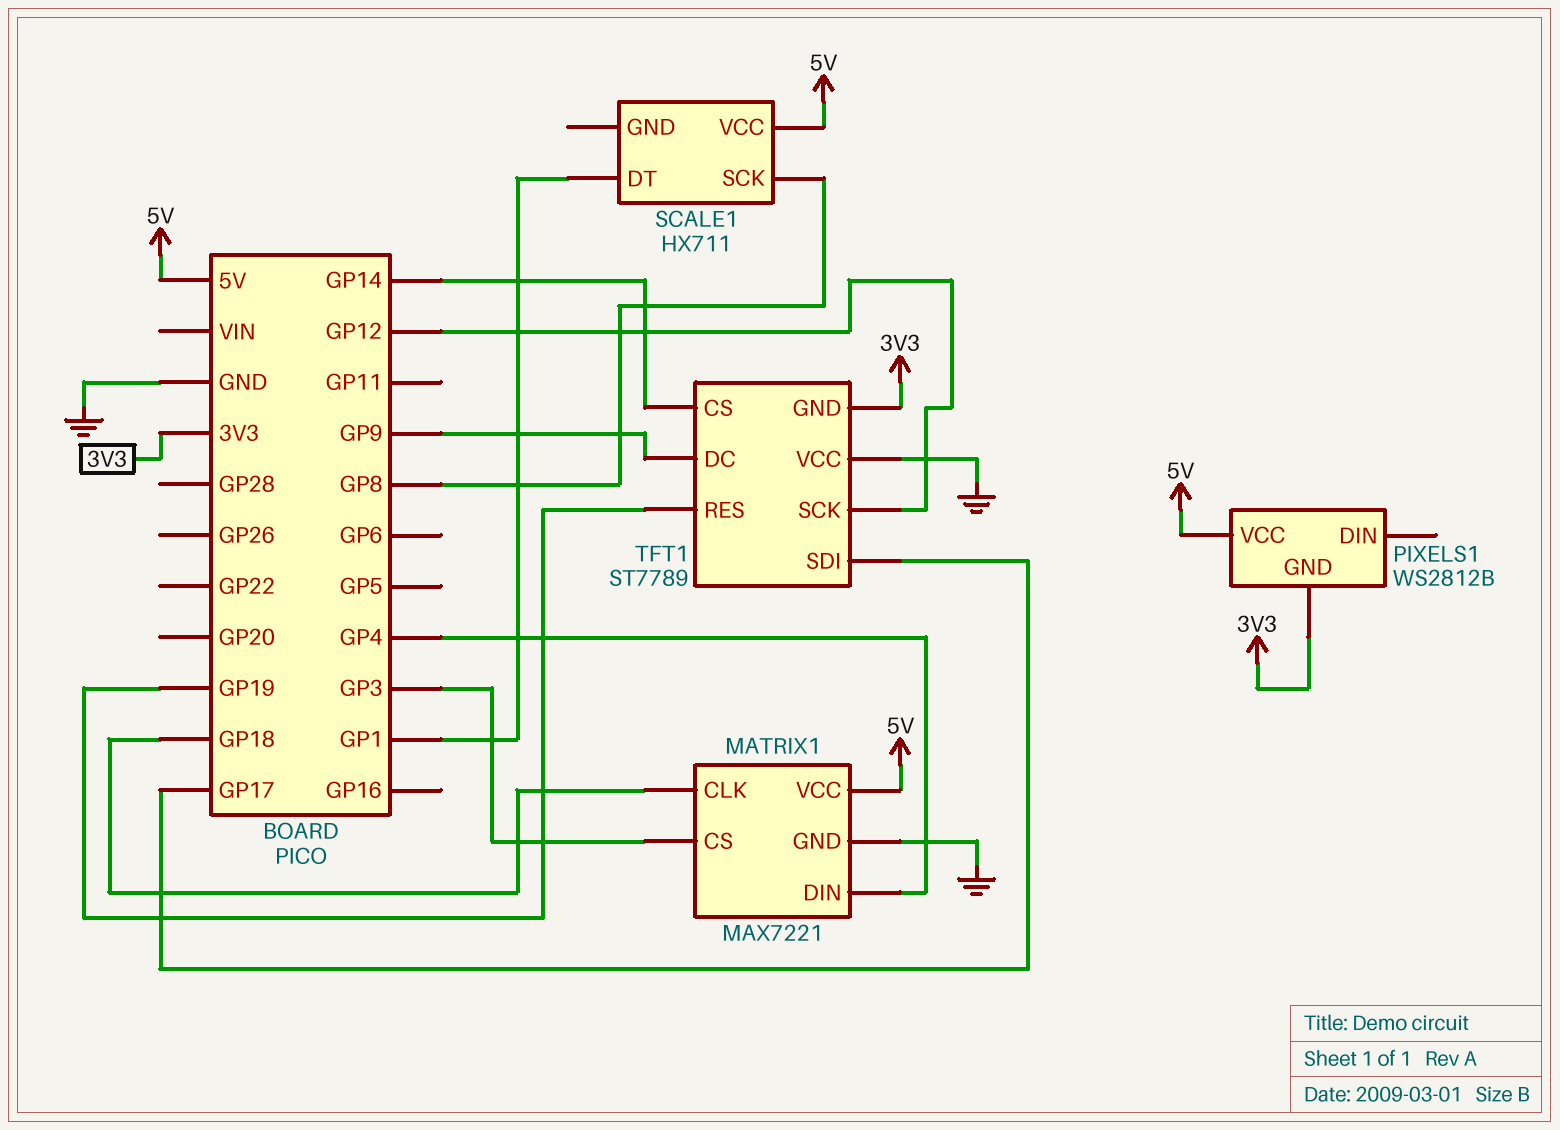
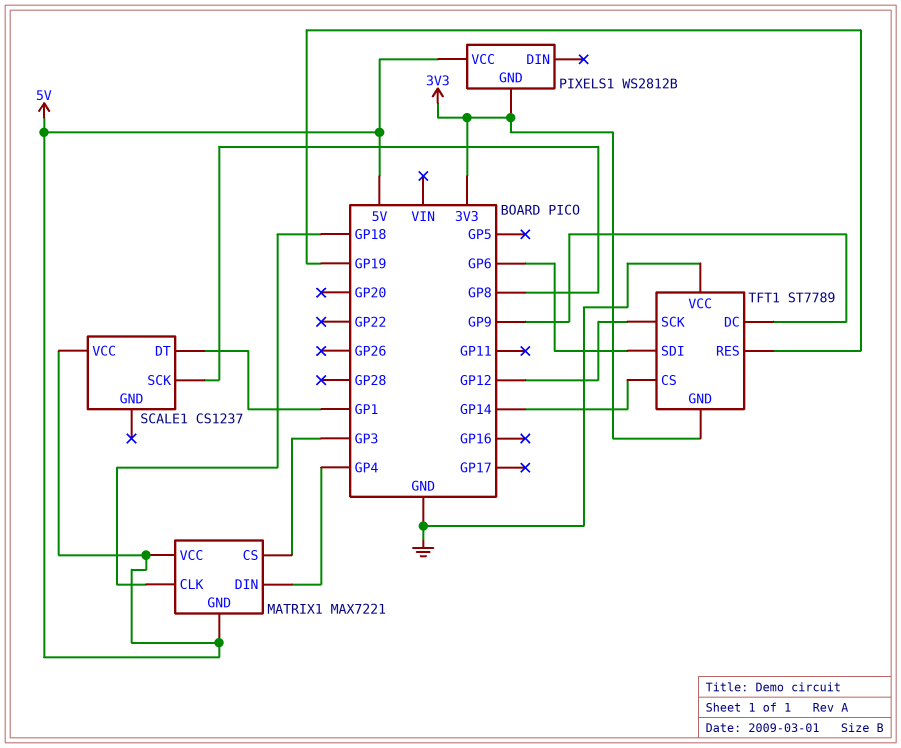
MATRIX1 pin GND: GND -> 5V
SCALE1: HX711 -> CS1237
TFT1 pin SDI: GP17 -> GP6

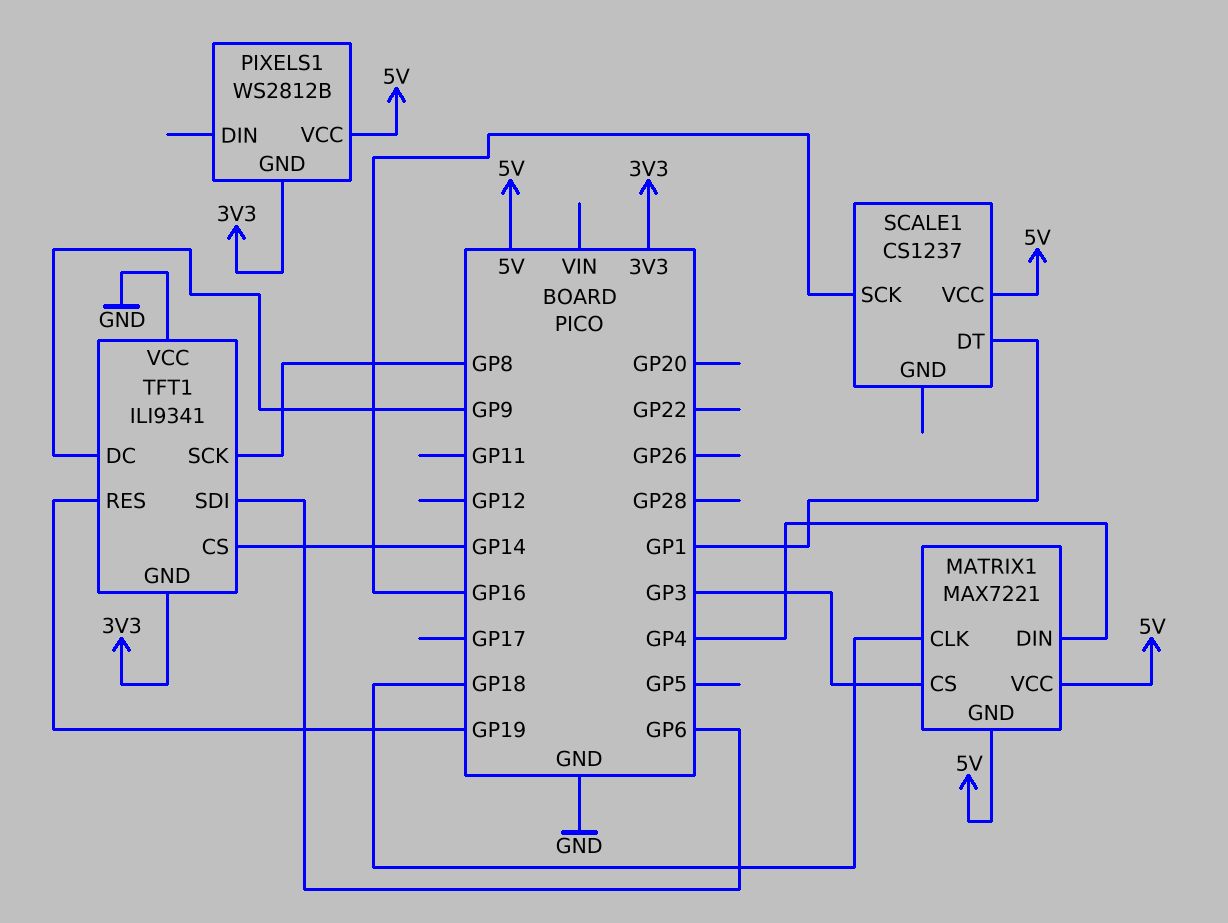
SCALE1 pin SCK: GP8 -> GP16
TFT1: ST7789 -> ILI9341
TFT1 pin SCK: GP12 -> GP8

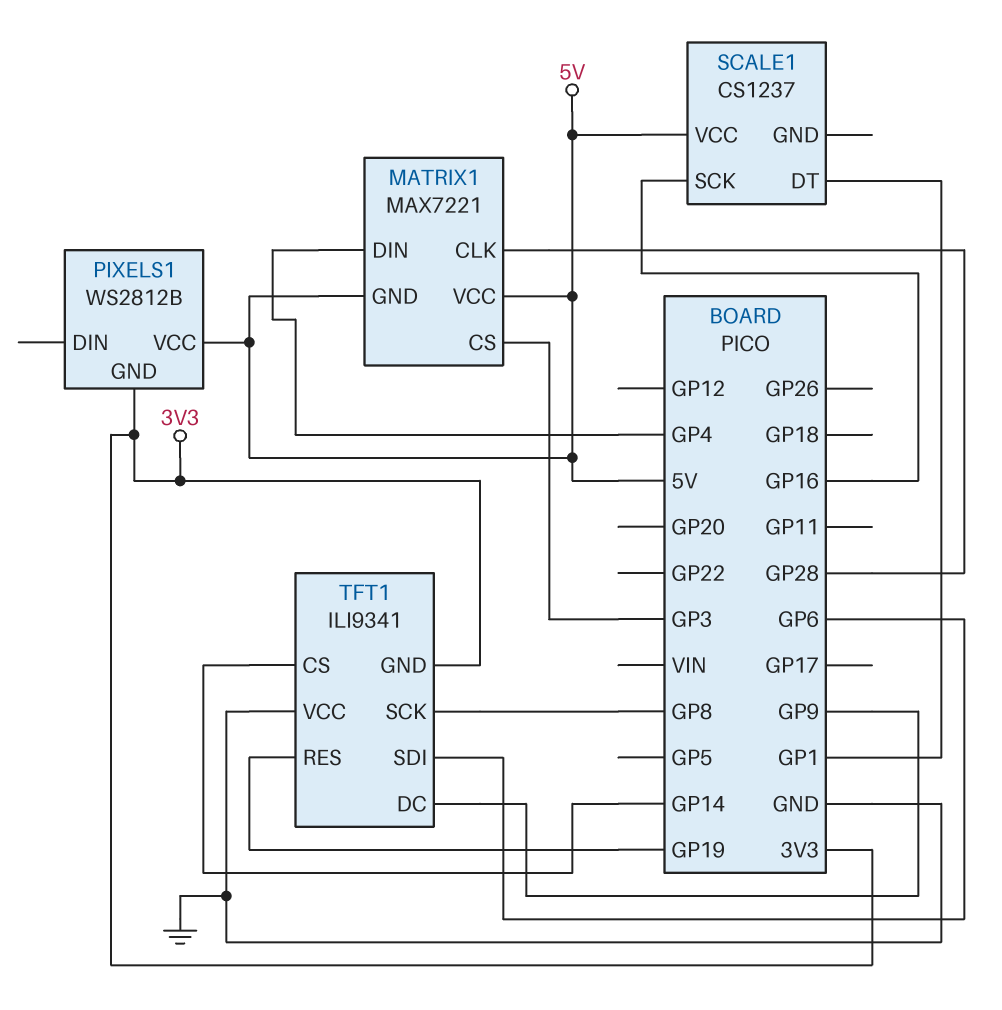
MATRIX1 pin CLK: GP18 -> GP28

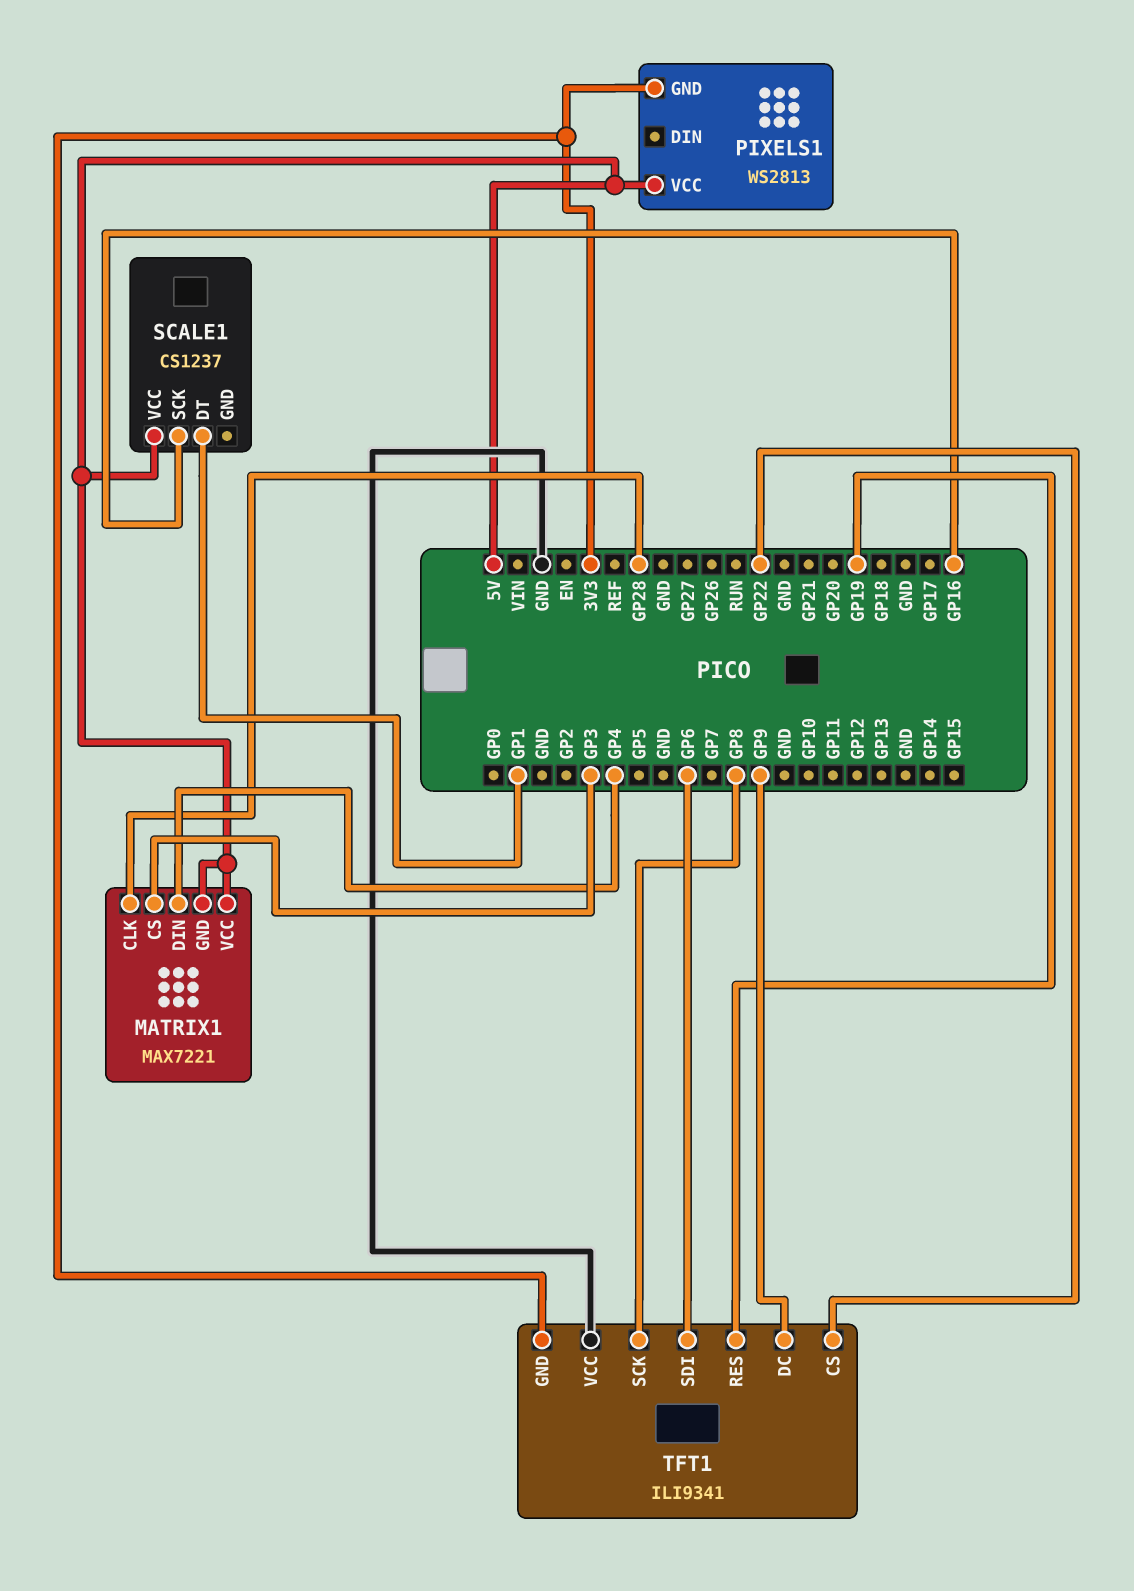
PIXELS1: WS2812B -> WS2813
TFT1 pin CS: GP14 -> GP22

